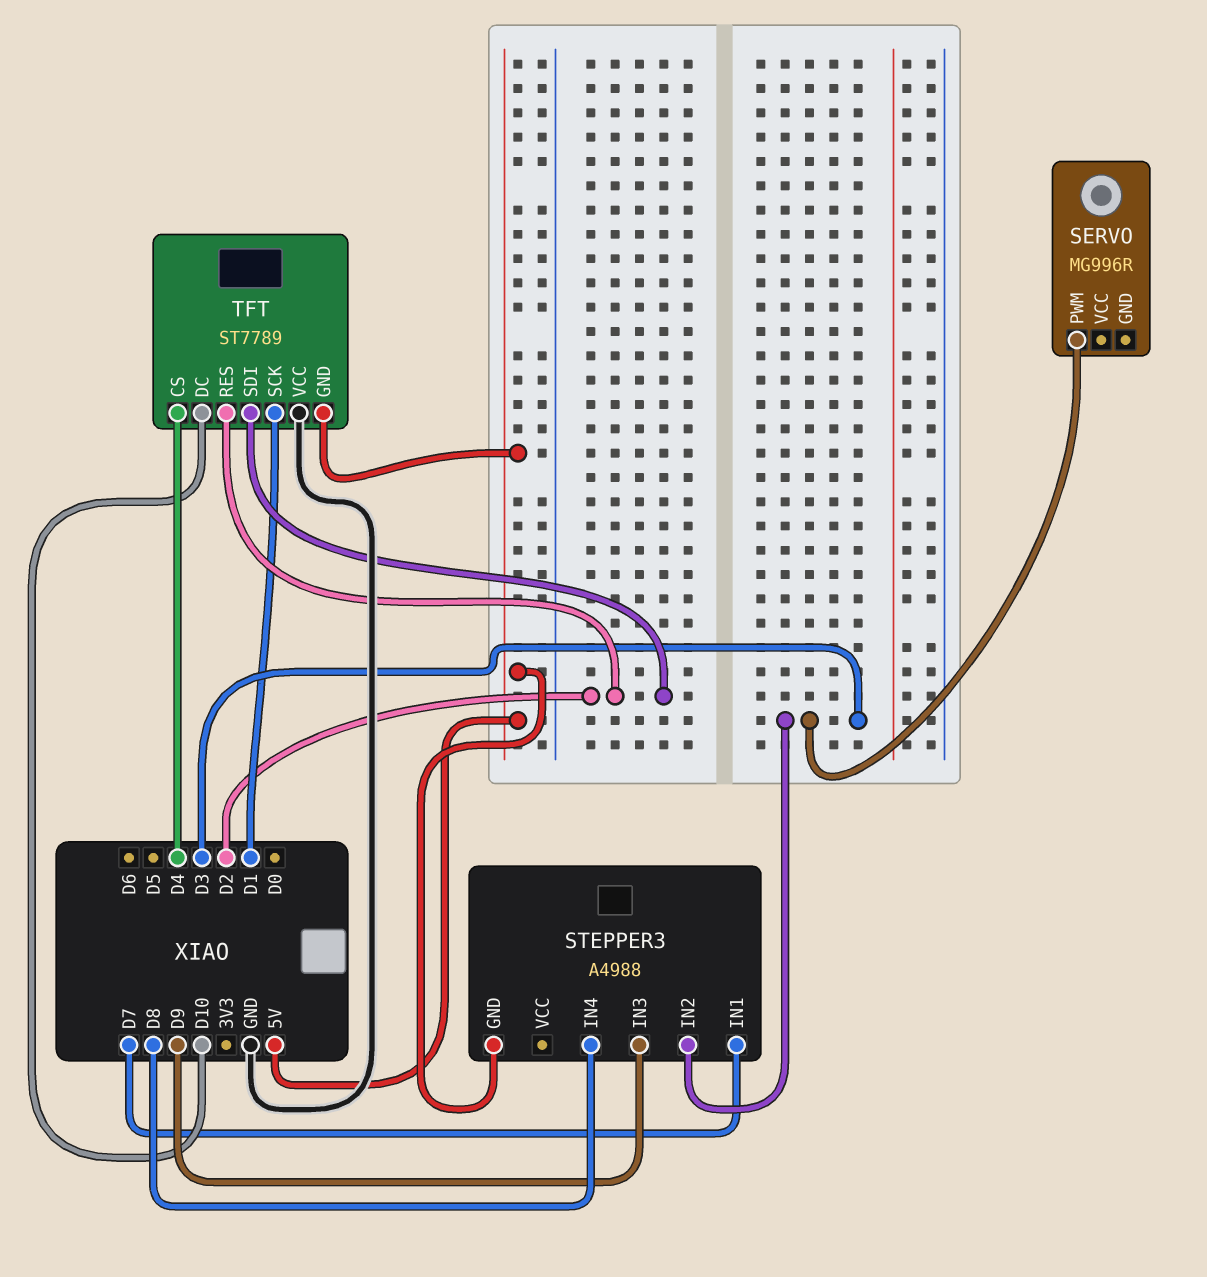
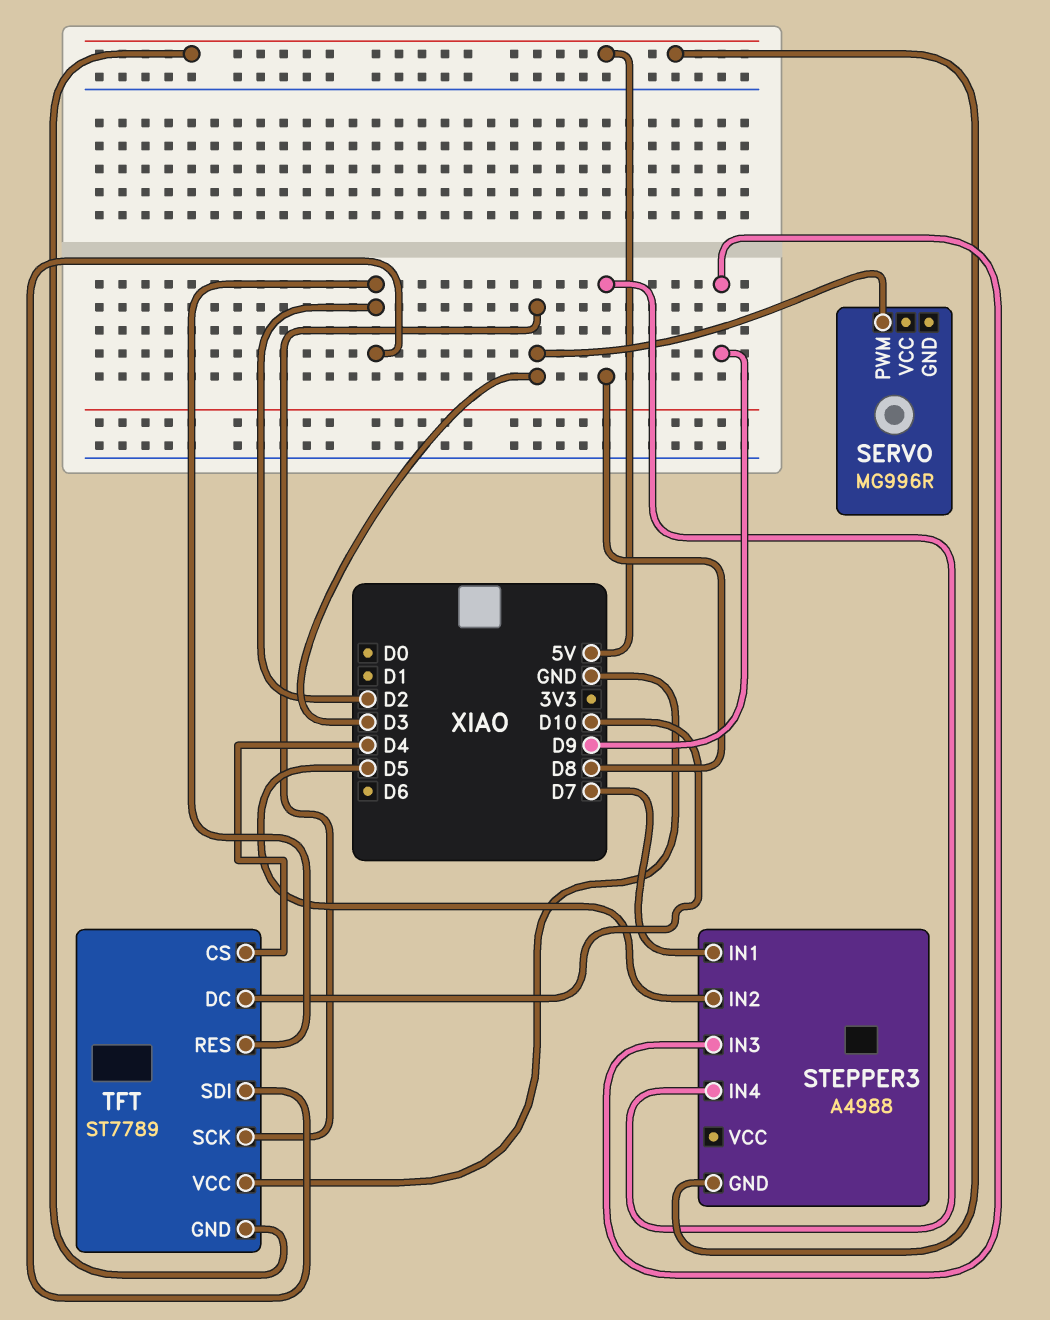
STEPPER3 pin IN2: D3 -> D5
TFT pin SCK: D1 -> D3

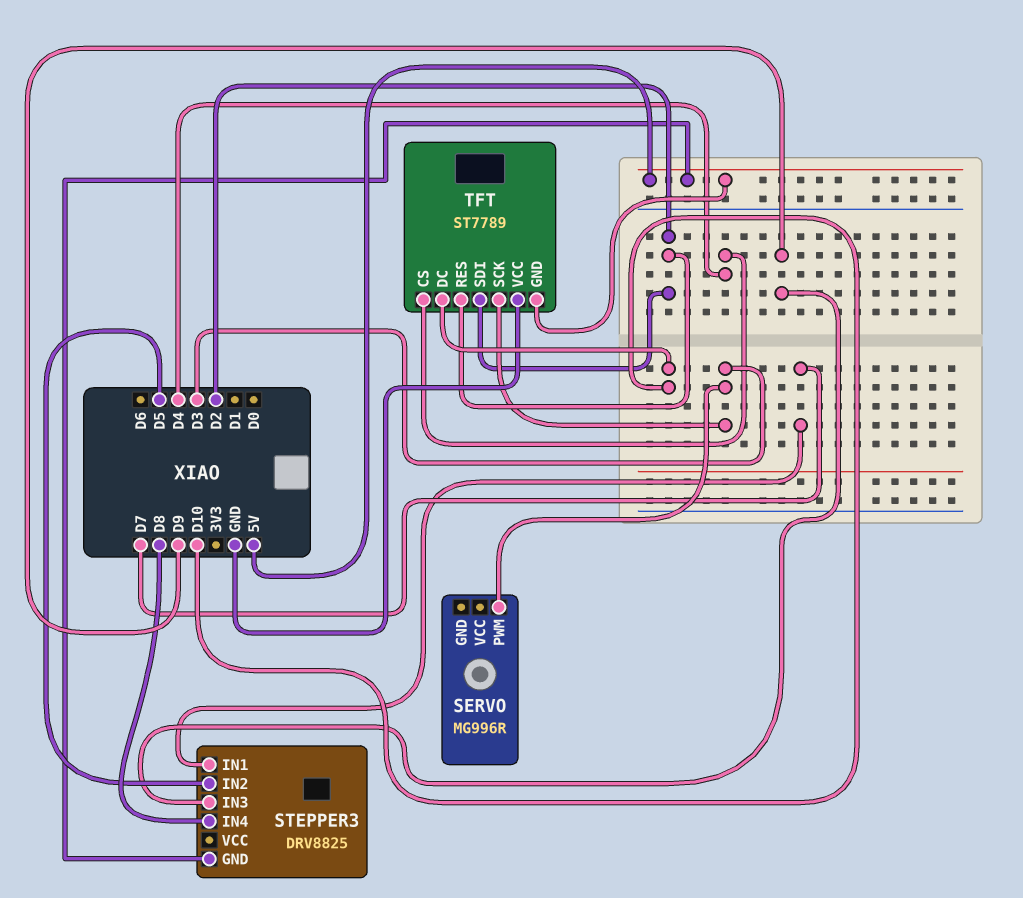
STEPPER3: A4988 -> DRV8825

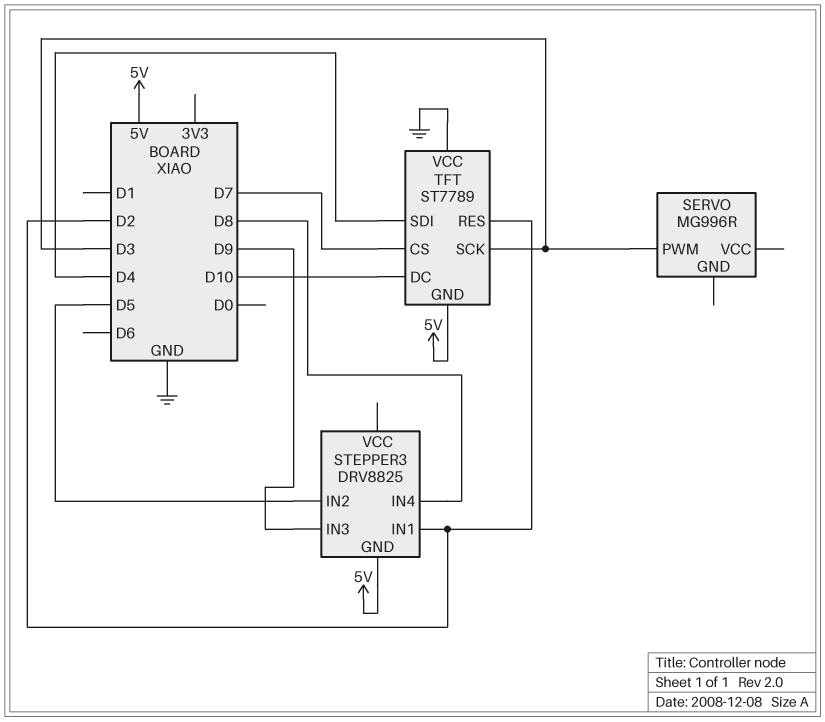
STEPPER3 pin IN1: D7 -> D2
TFT pin CS: D4 -> D7
TFT pin SDI: D2 -> D4

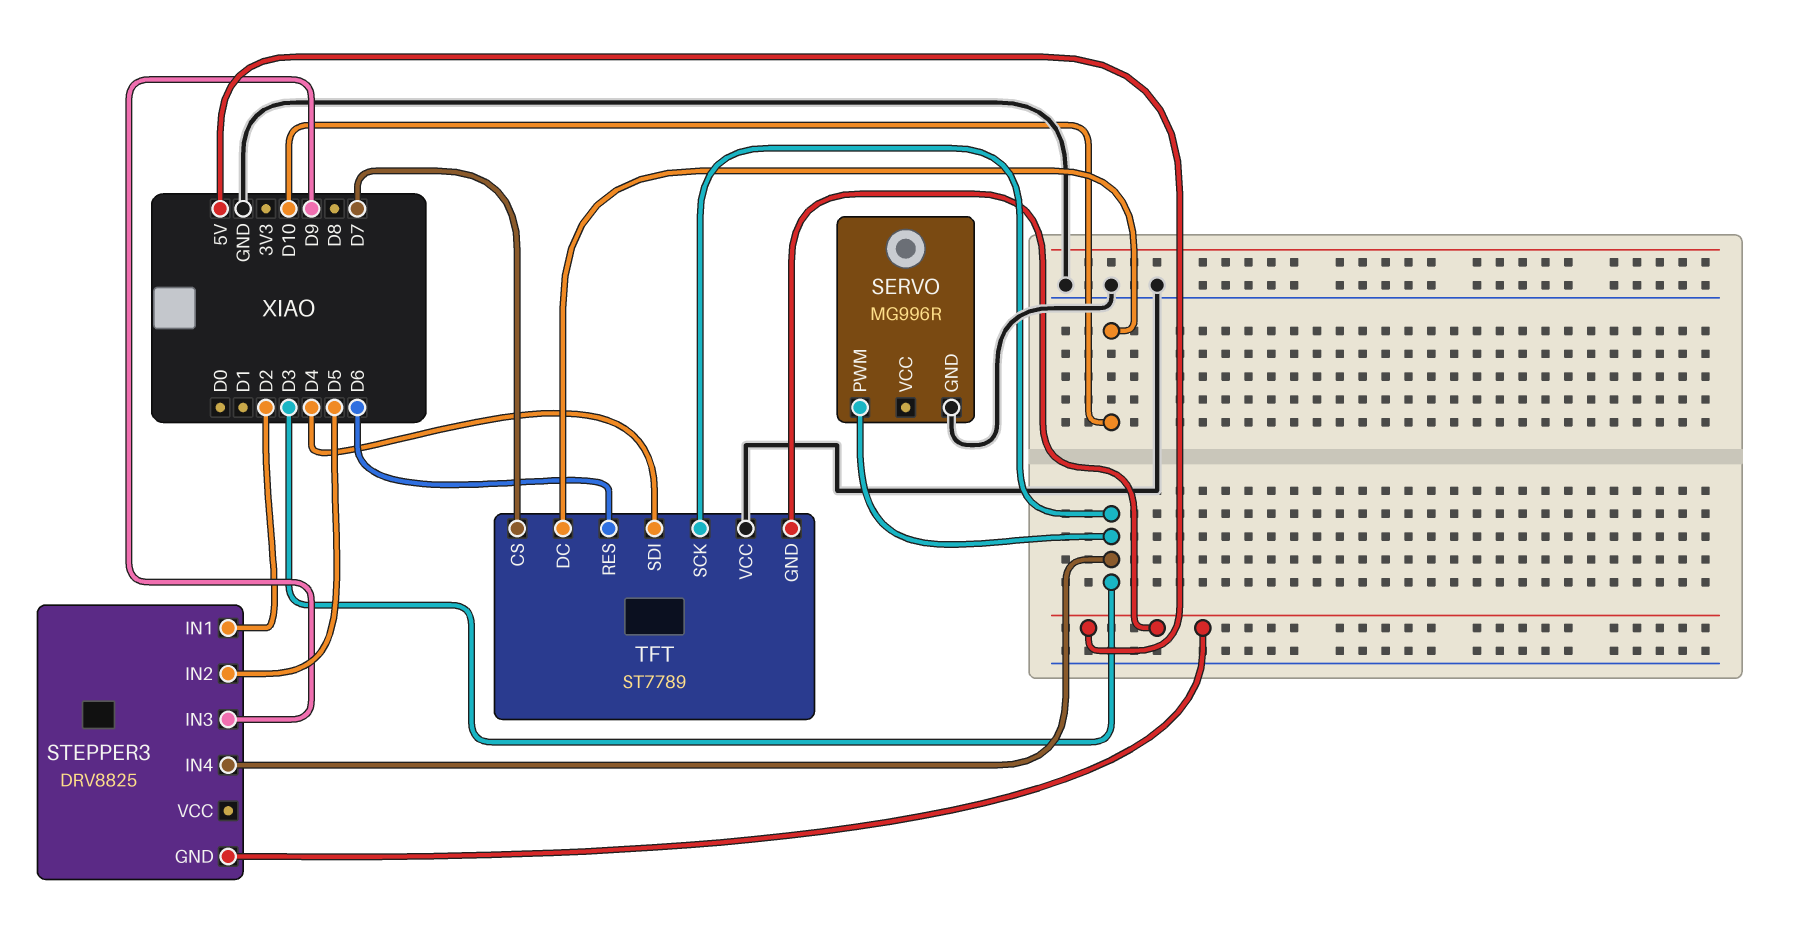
SERVO pin GND: none -> GND
STEPPER3 pin IN4: D8 -> D3
TFT pin RES: D2 -> D6

